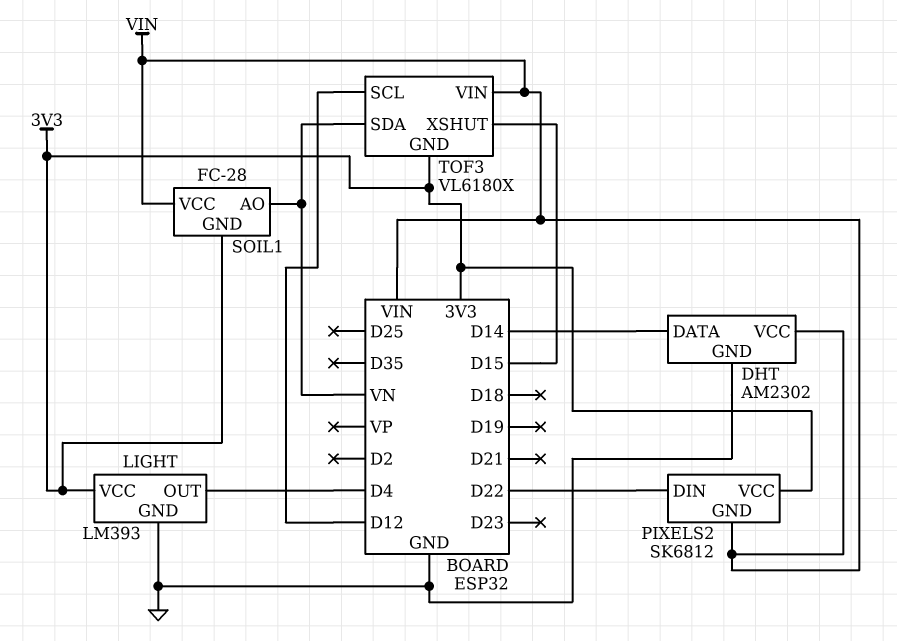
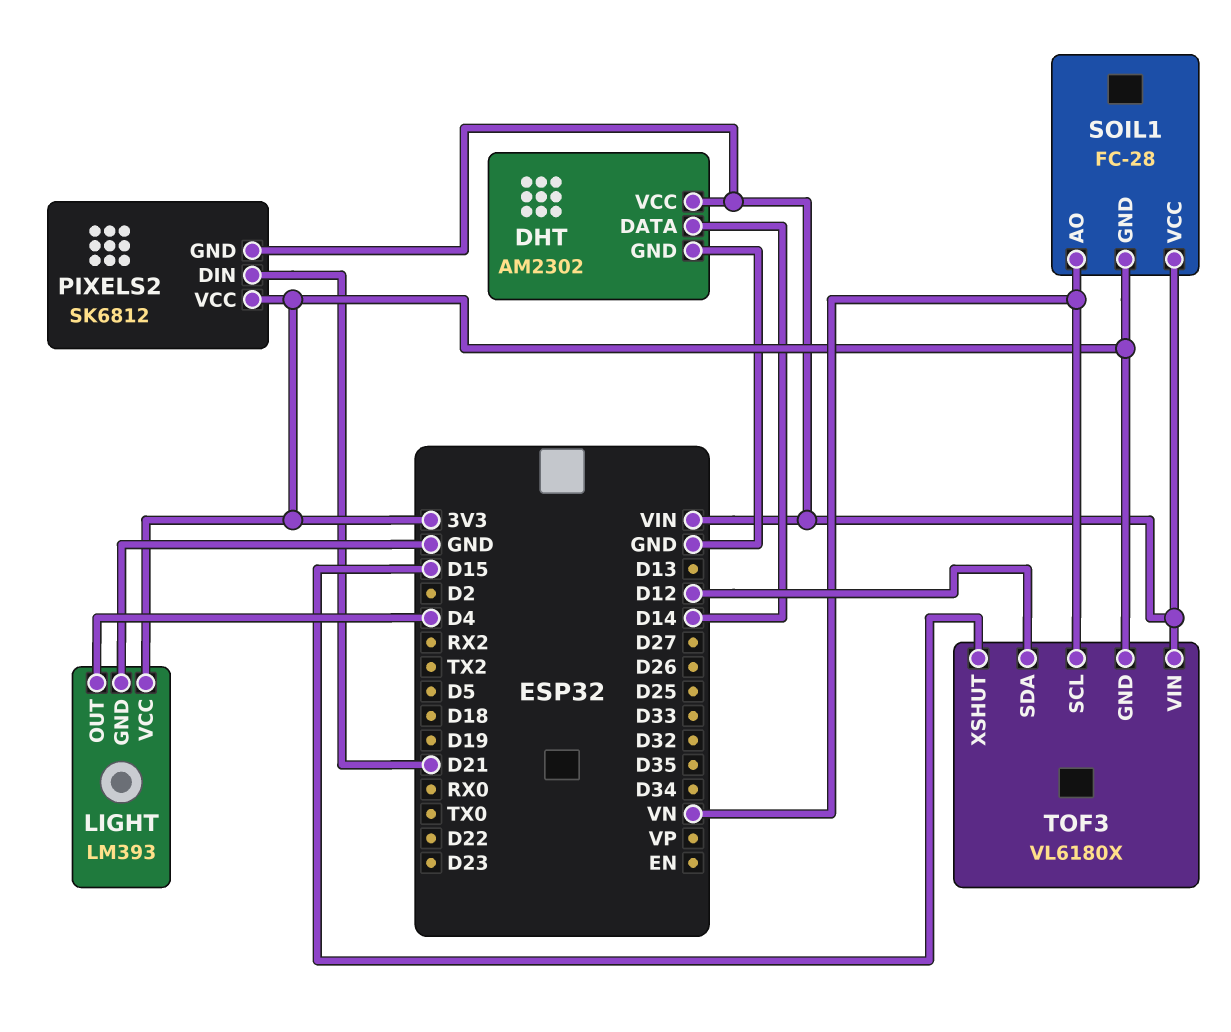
PIXELS2 pin DIN: D22 -> D21
TOF3 pin SCL: D12 -> VN
TOF3 pin SDA: VN -> D12

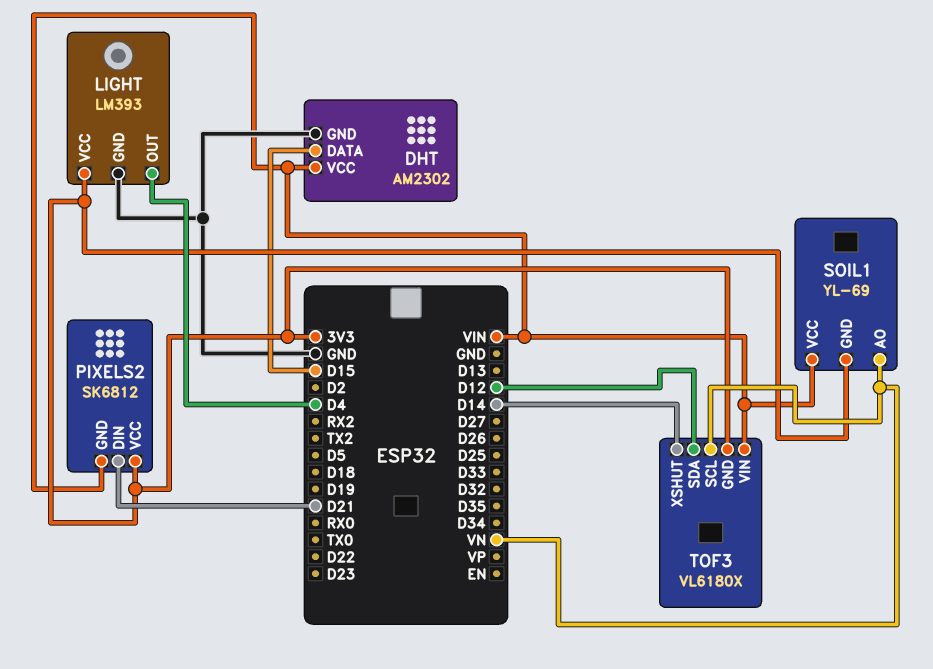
DHT pin DATA: D14 -> D15
SOIL1: FC-28 -> YL-69
TOF3 pin XSHUT: D15 -> D14

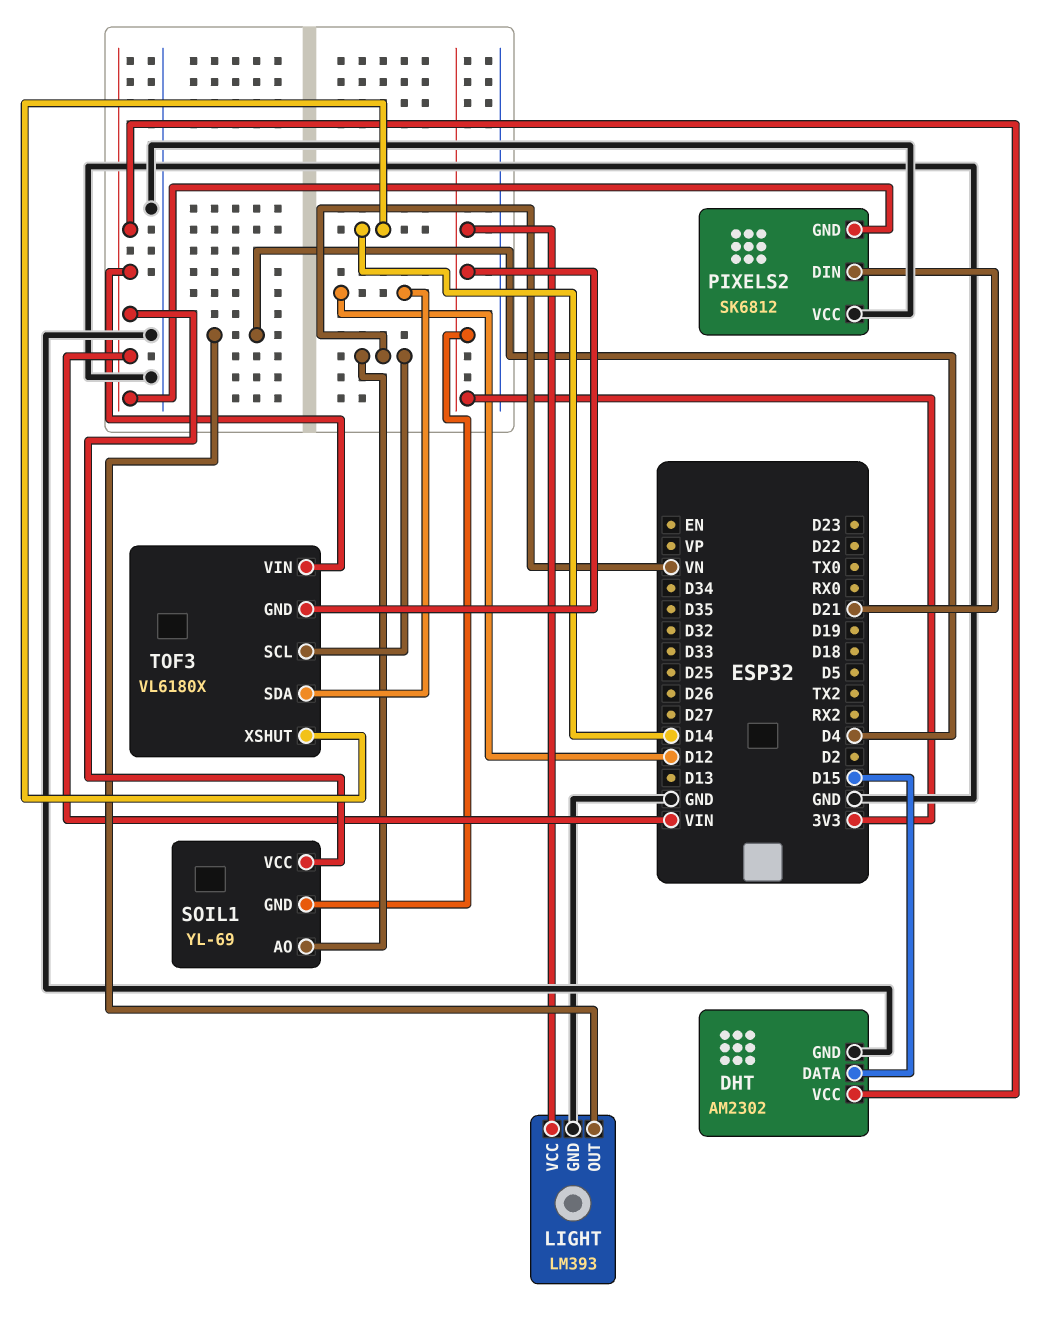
PIXELS2 pin VCC: 3V3 -> GND

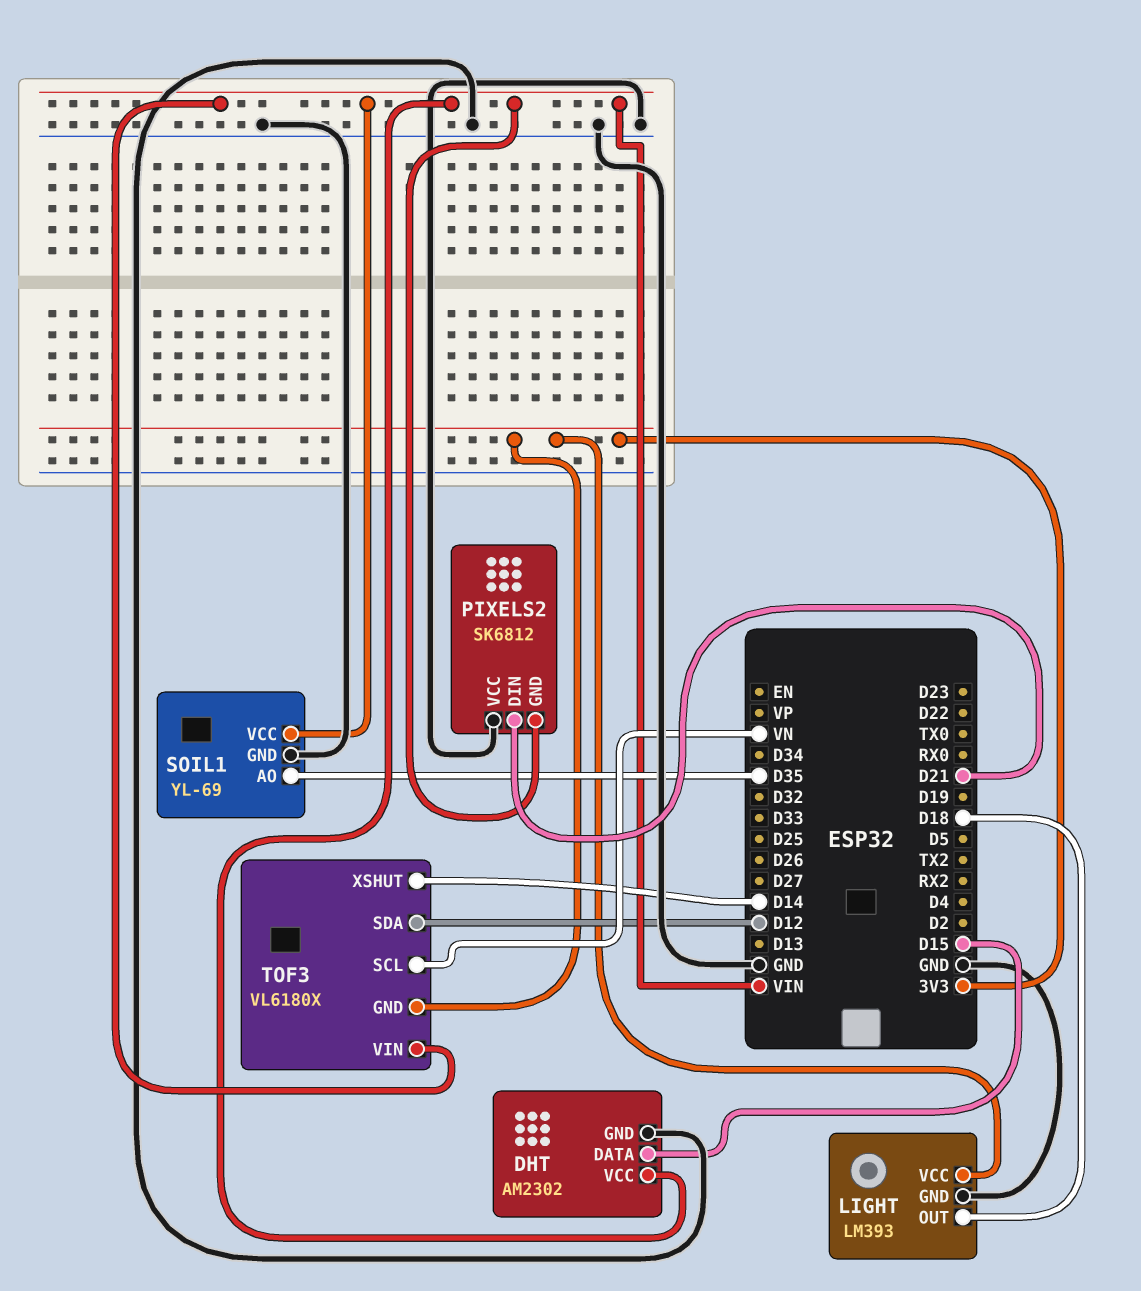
LIGHT pin OUT: D4 -> D18
SOIL1 pin AO: VN -> D35
SOIL1 pin GND: 3V3 -> GND

